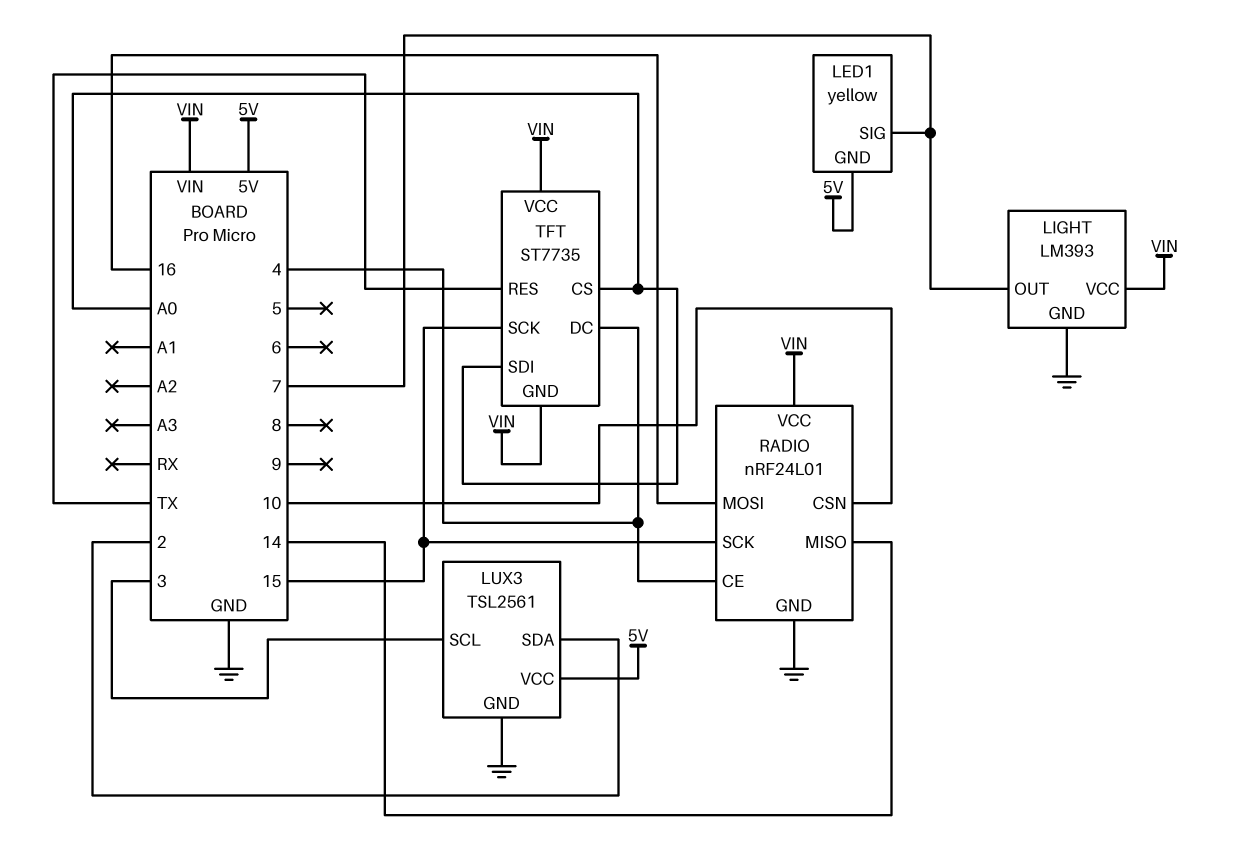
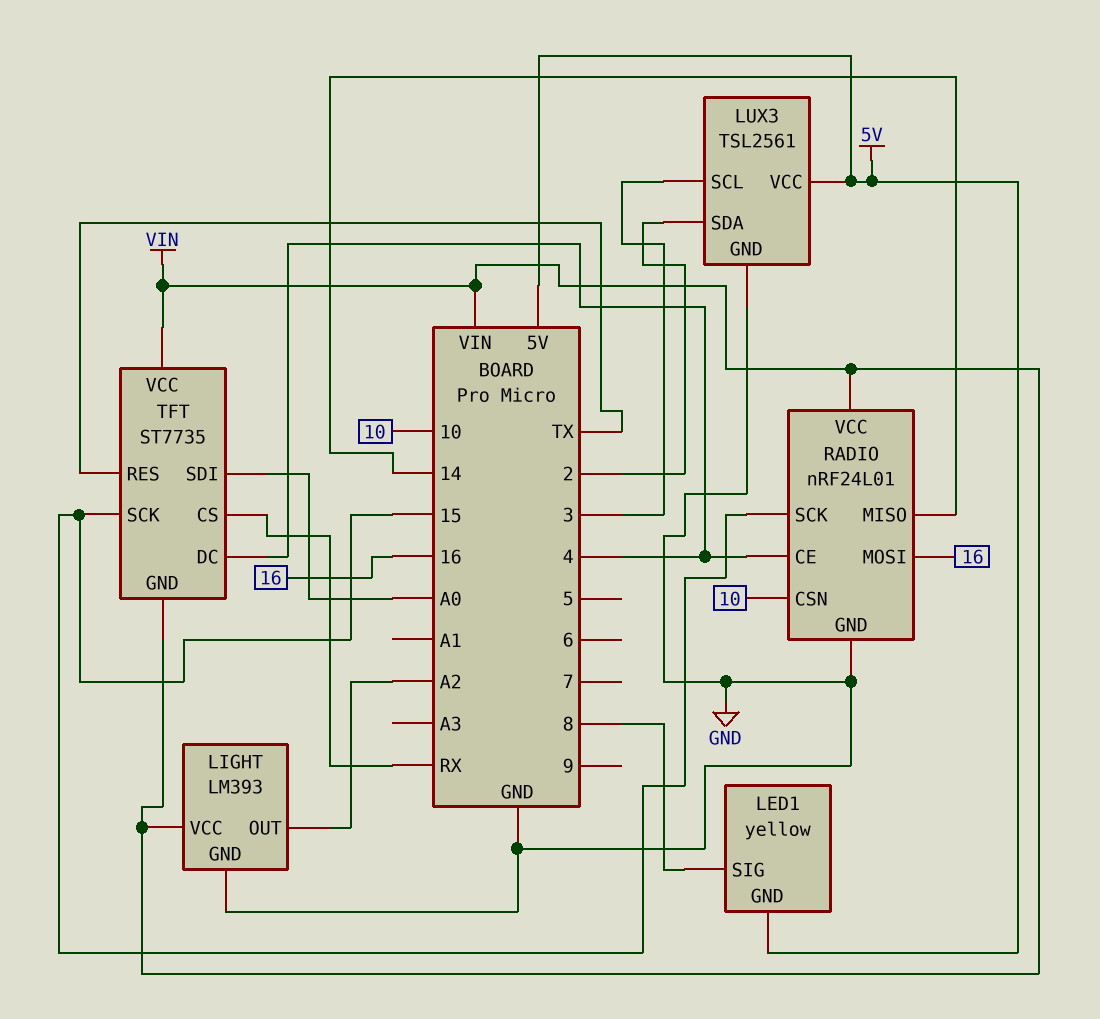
LED1 pin SIG: 7 -> 8
LIGHT pin OUT: 7 -> A2
TFT pin CS: A0 -> RX

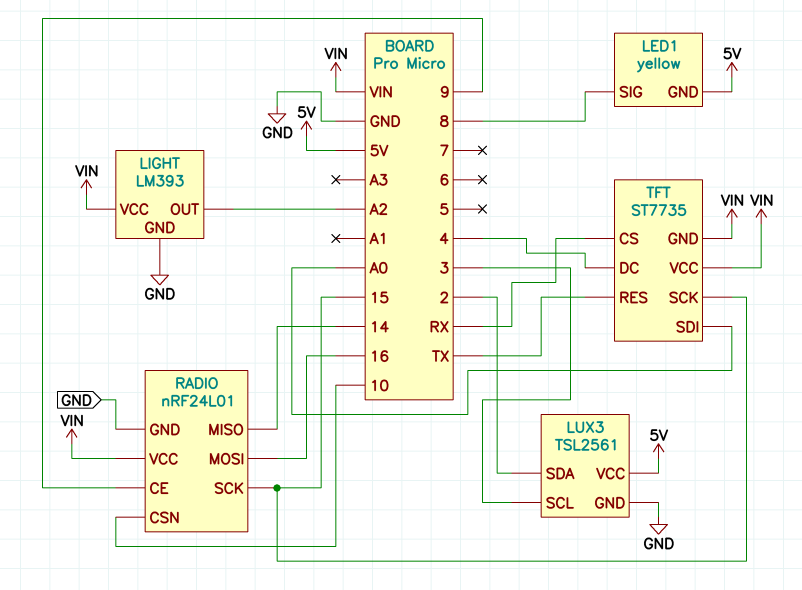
RADIO pin CE: 4 -> 9

